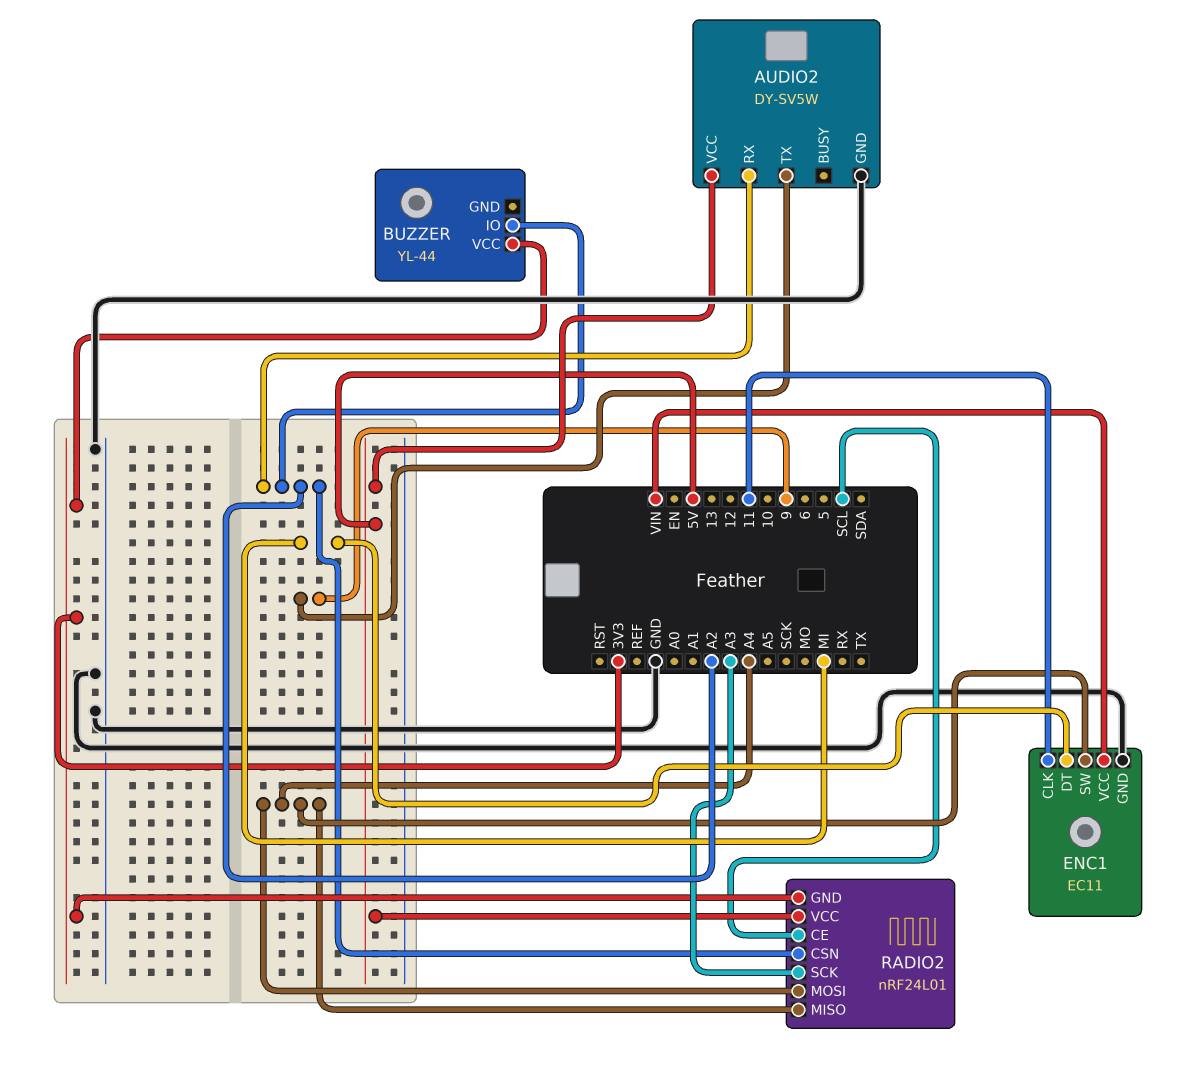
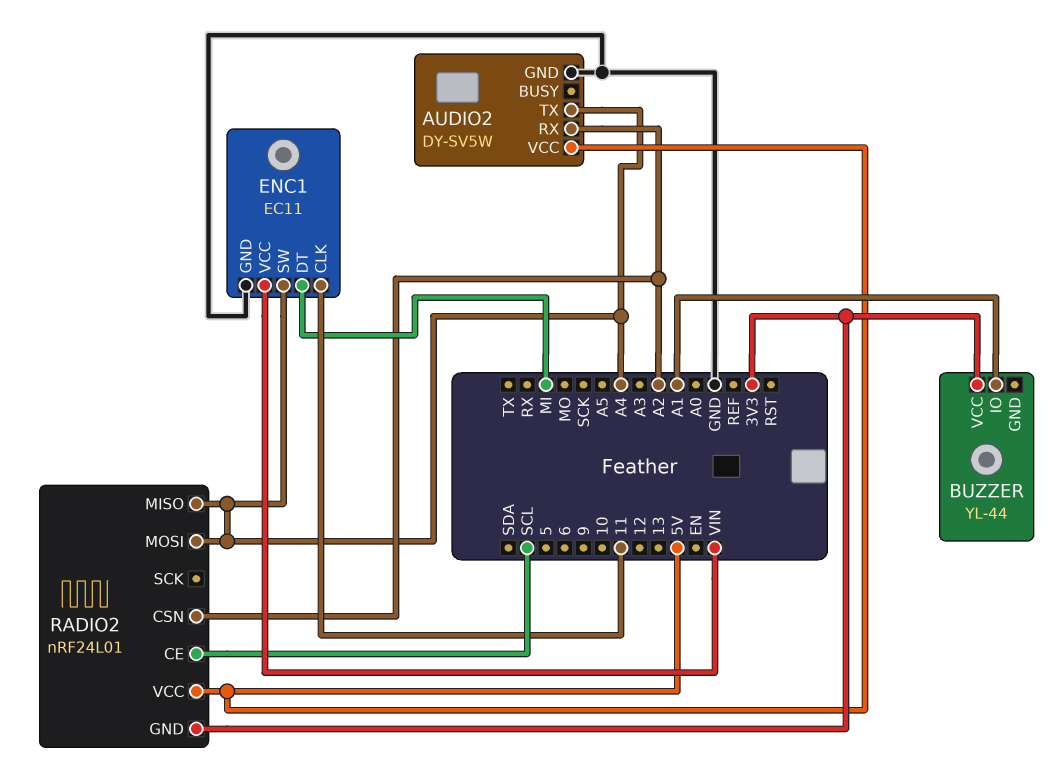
AUDIO2 pin TX: 9 -> A4
BUZZER pin IO: A2 -> A1
RADIO2 pin SCK: A3 -> none

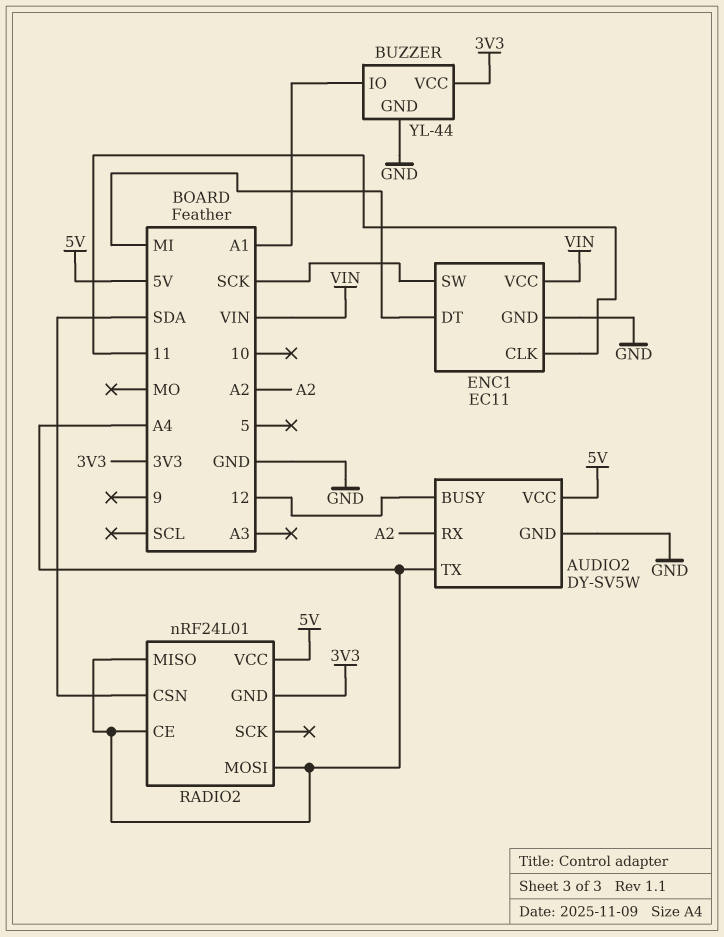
AUDIO2 pin BUSY: none -> 12
BUZZER pin GND: none -> GND
ENC1 pin SW: A4 -> SCK
RADIO2 pin CE: SCL -> A4
RADIO2 pin CSN: A2 -> SDA

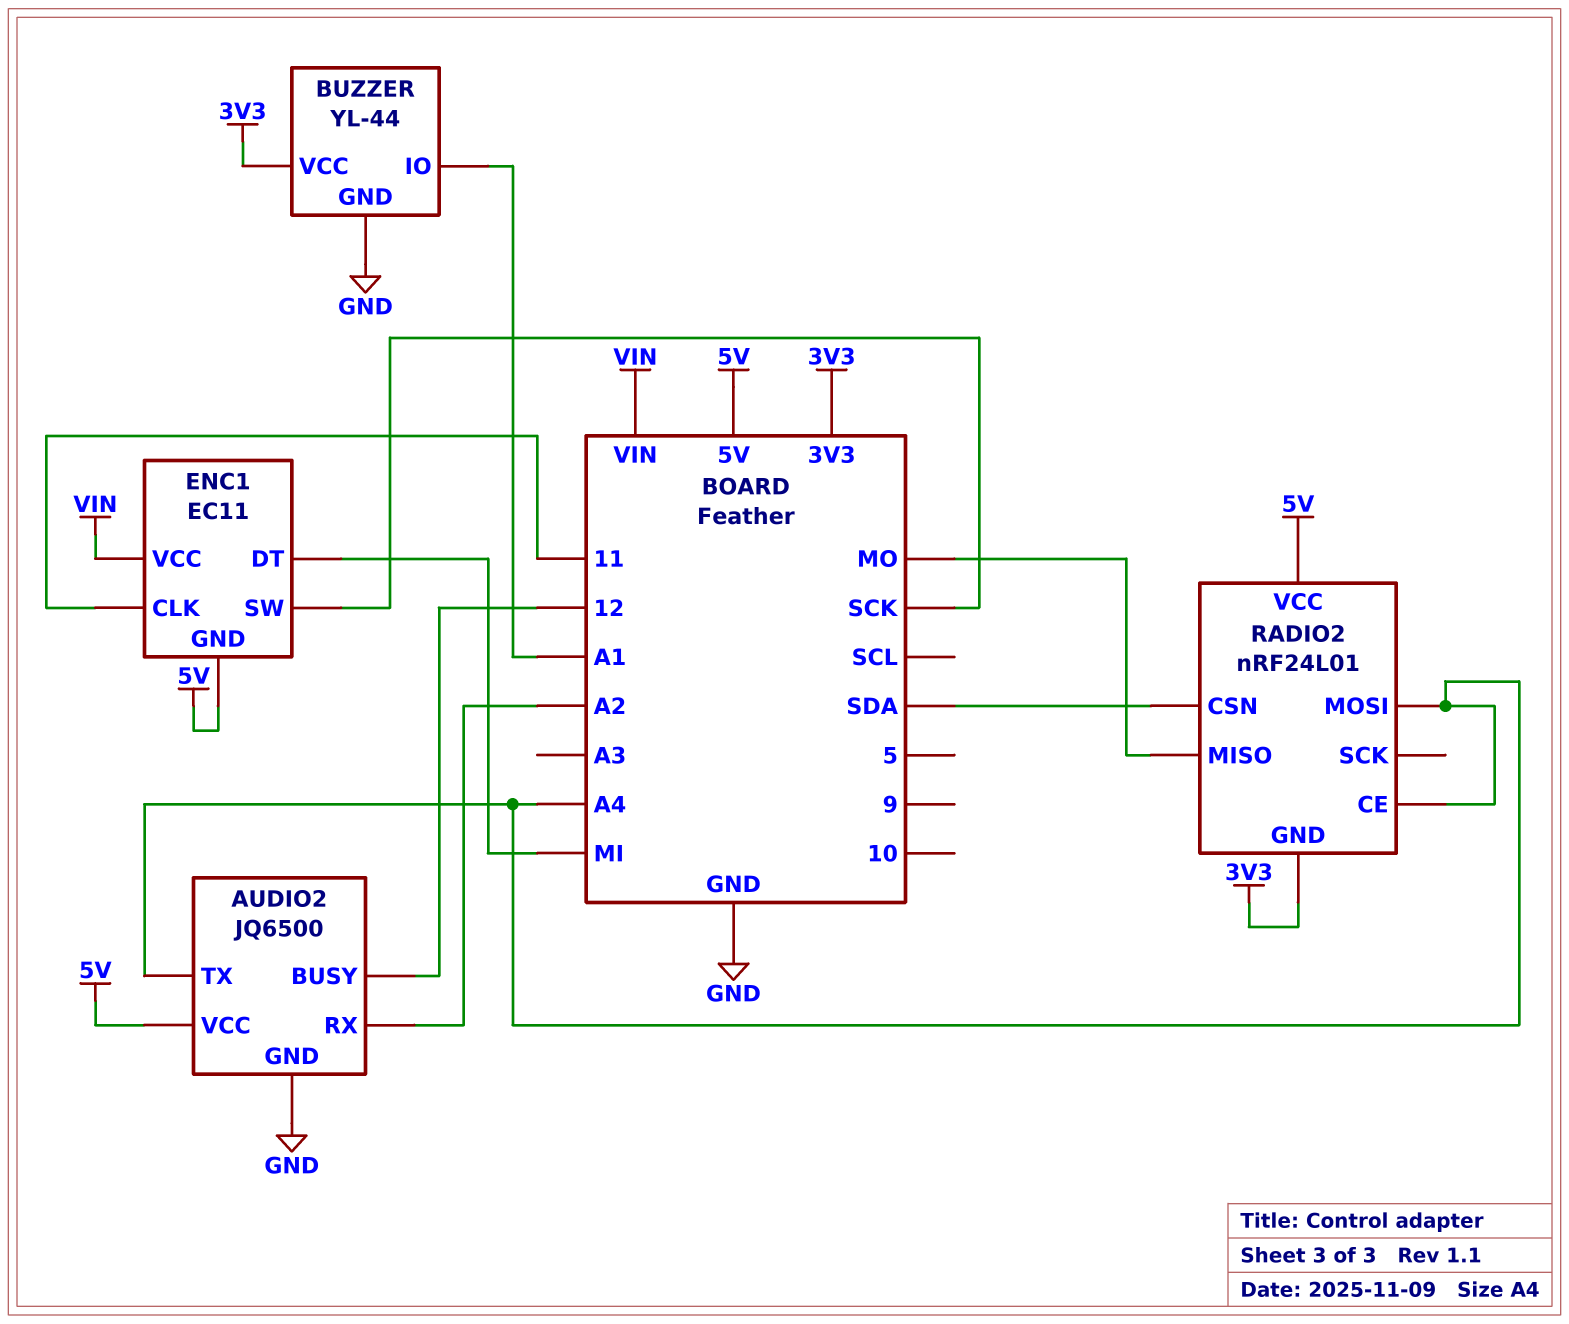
AUDIO2: DY-SV5W -> JQ6500
ENC1 pin GND: GND -> 5V
RADIO2 pin MISO: A4 -> MO

